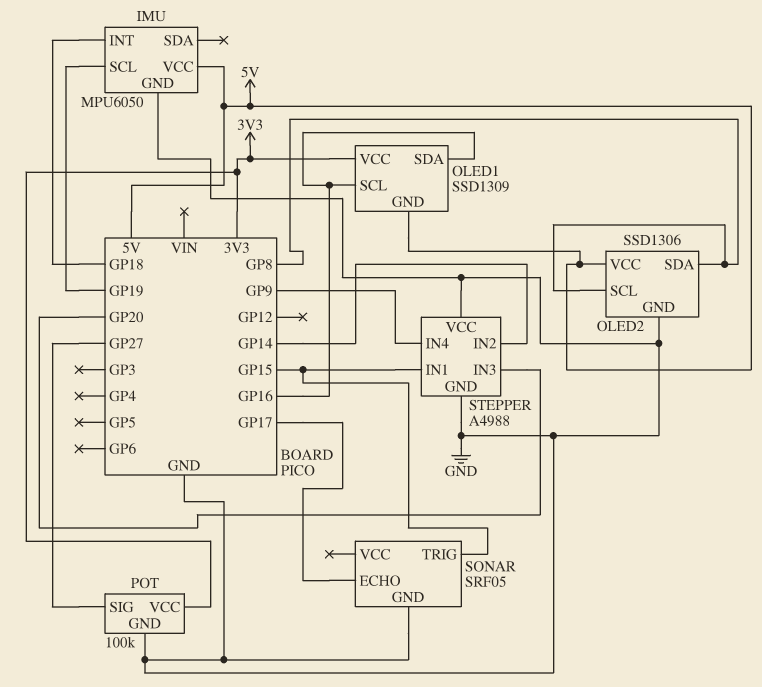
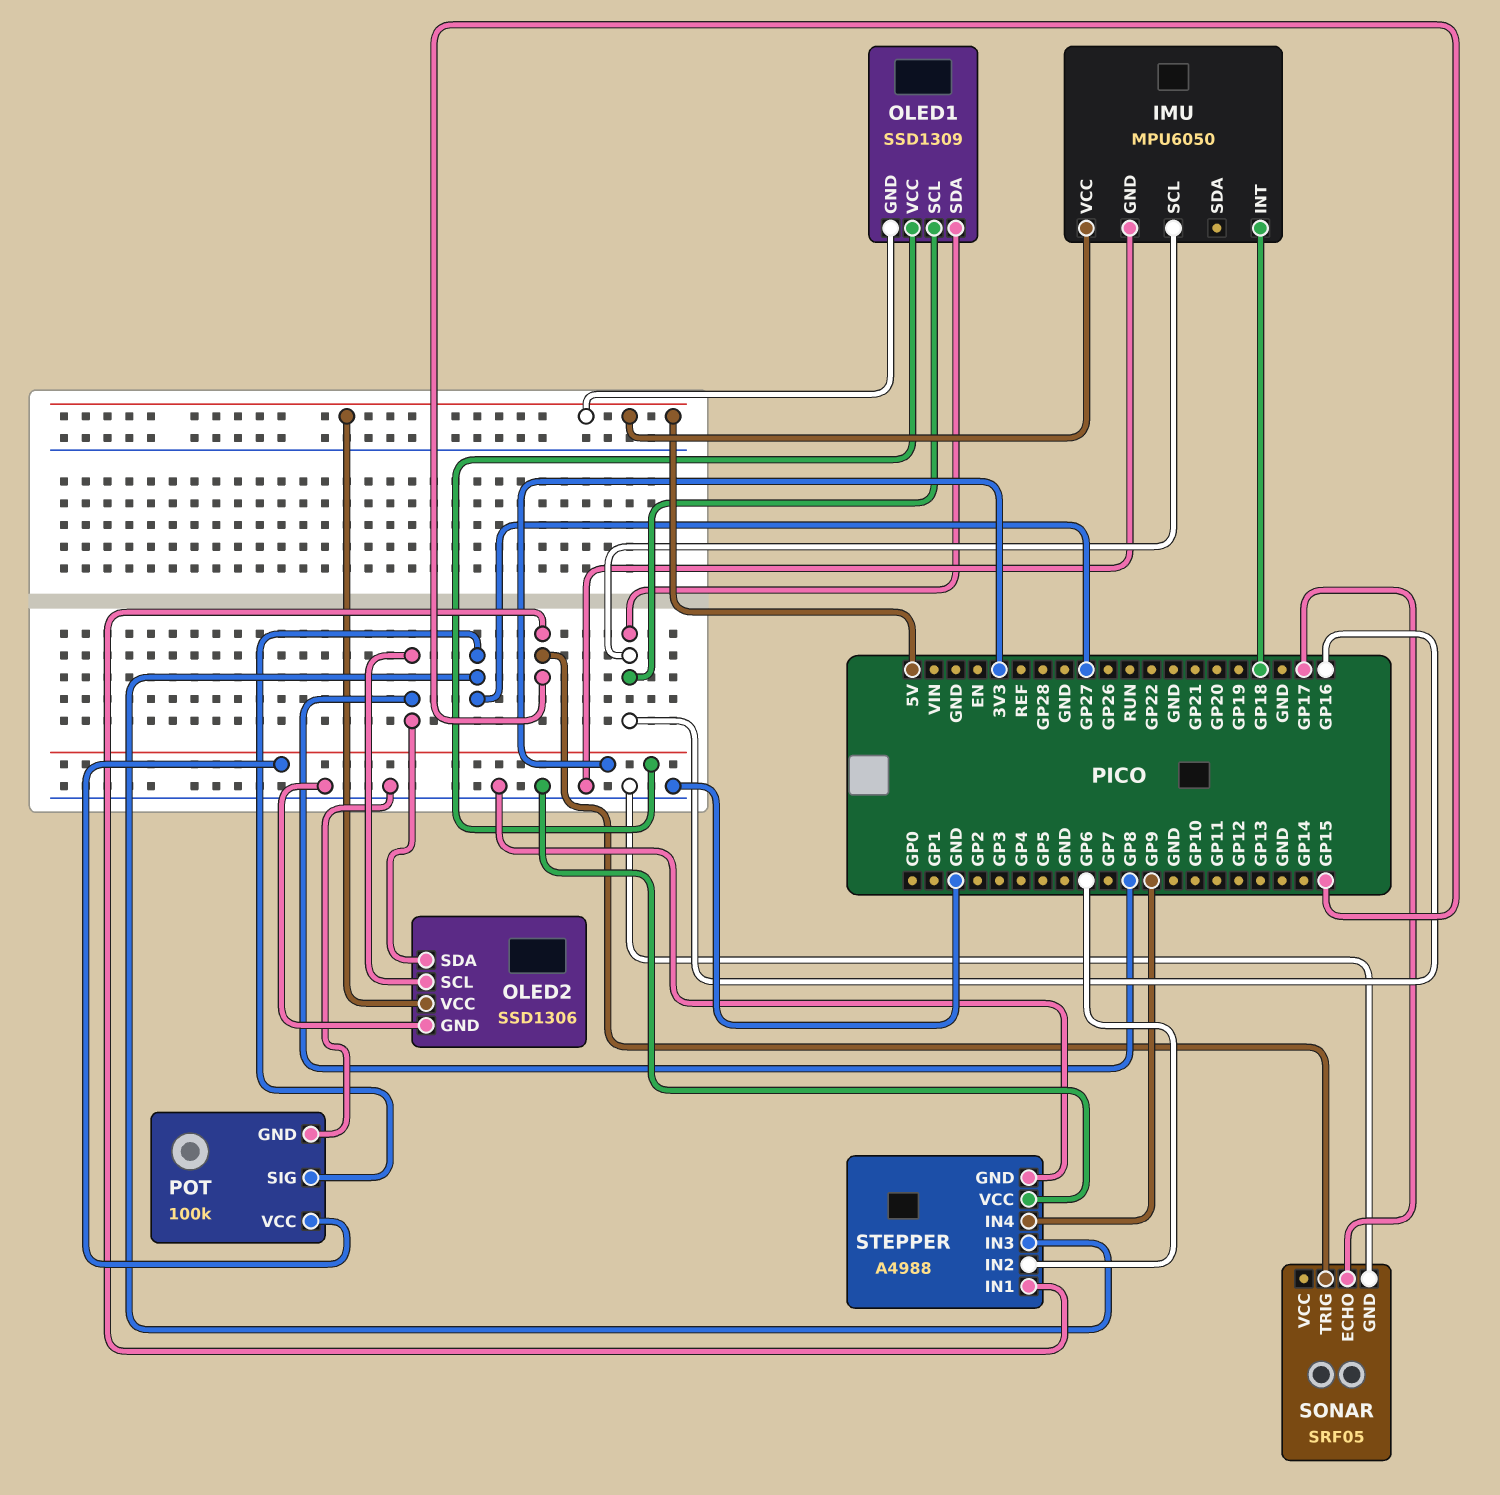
IMU pin SCL: GP19 -> GP16
STEPPER pin IN2: GP14 -> GP6
STEPPER pin IN3: GP20 -> GP27

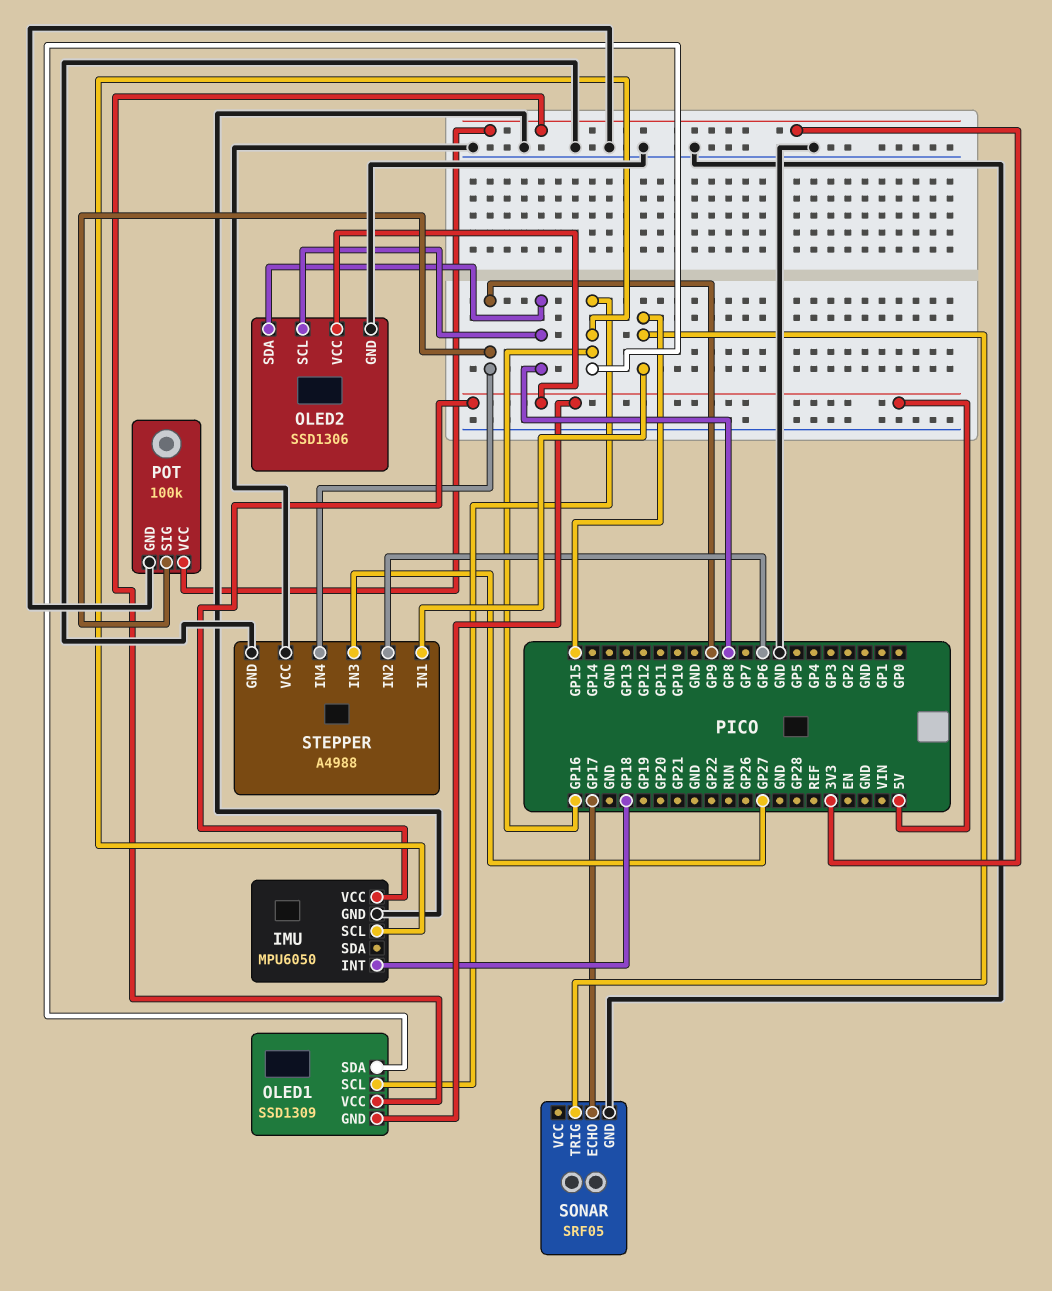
POT pin SIG: GP27 -> GP9

